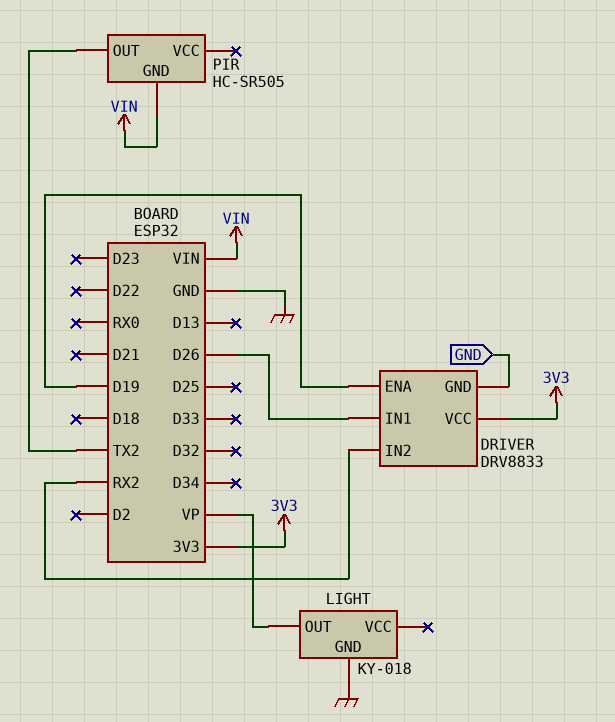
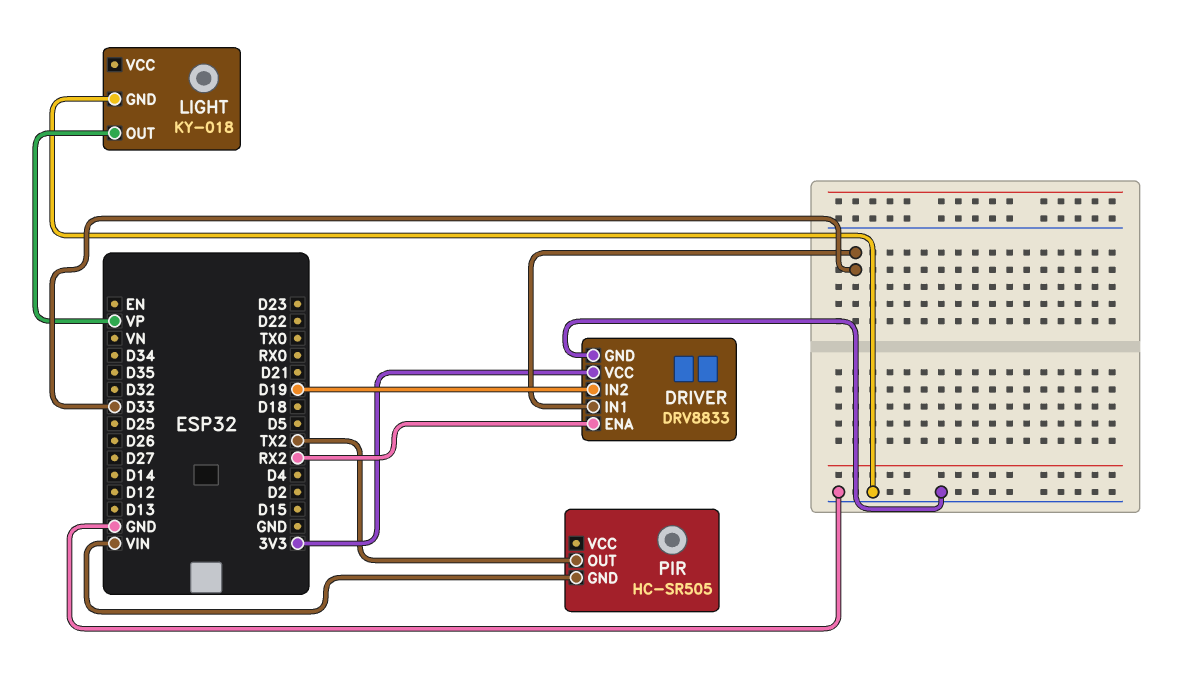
DRIVER pin ENA: D19 -> RX2
DRIVER pin IN1: D26 -> D33
DRIVER pin IN2: RX2 -> D19

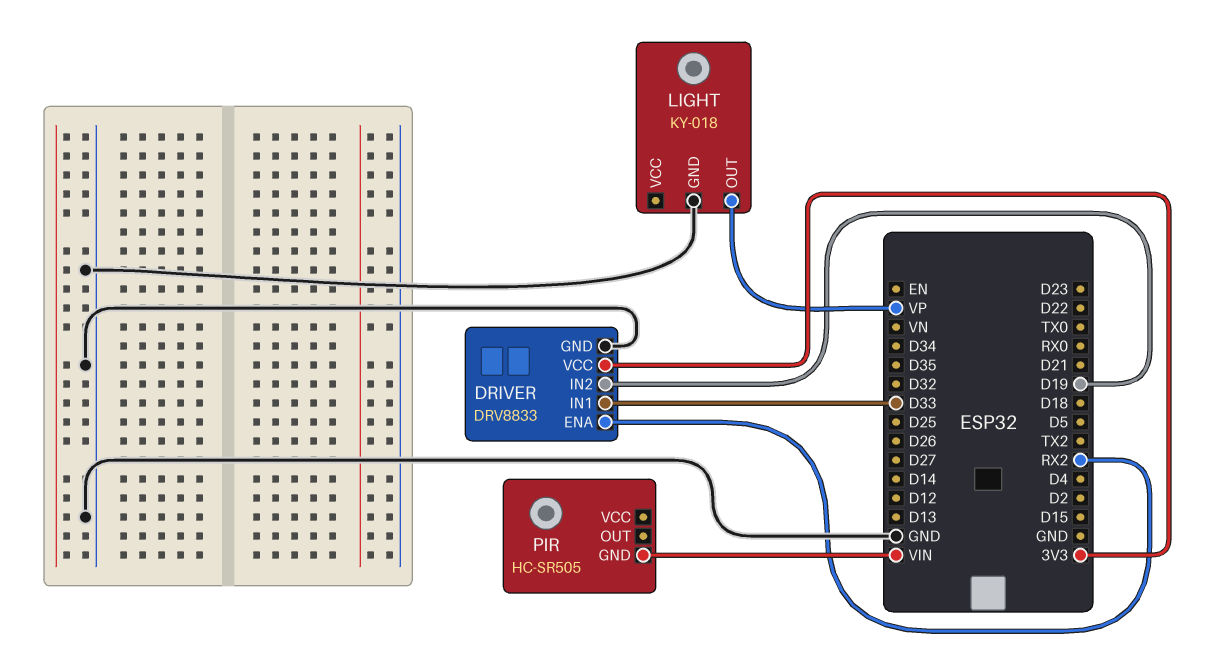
PIR pin OUT: TX2 -> none

